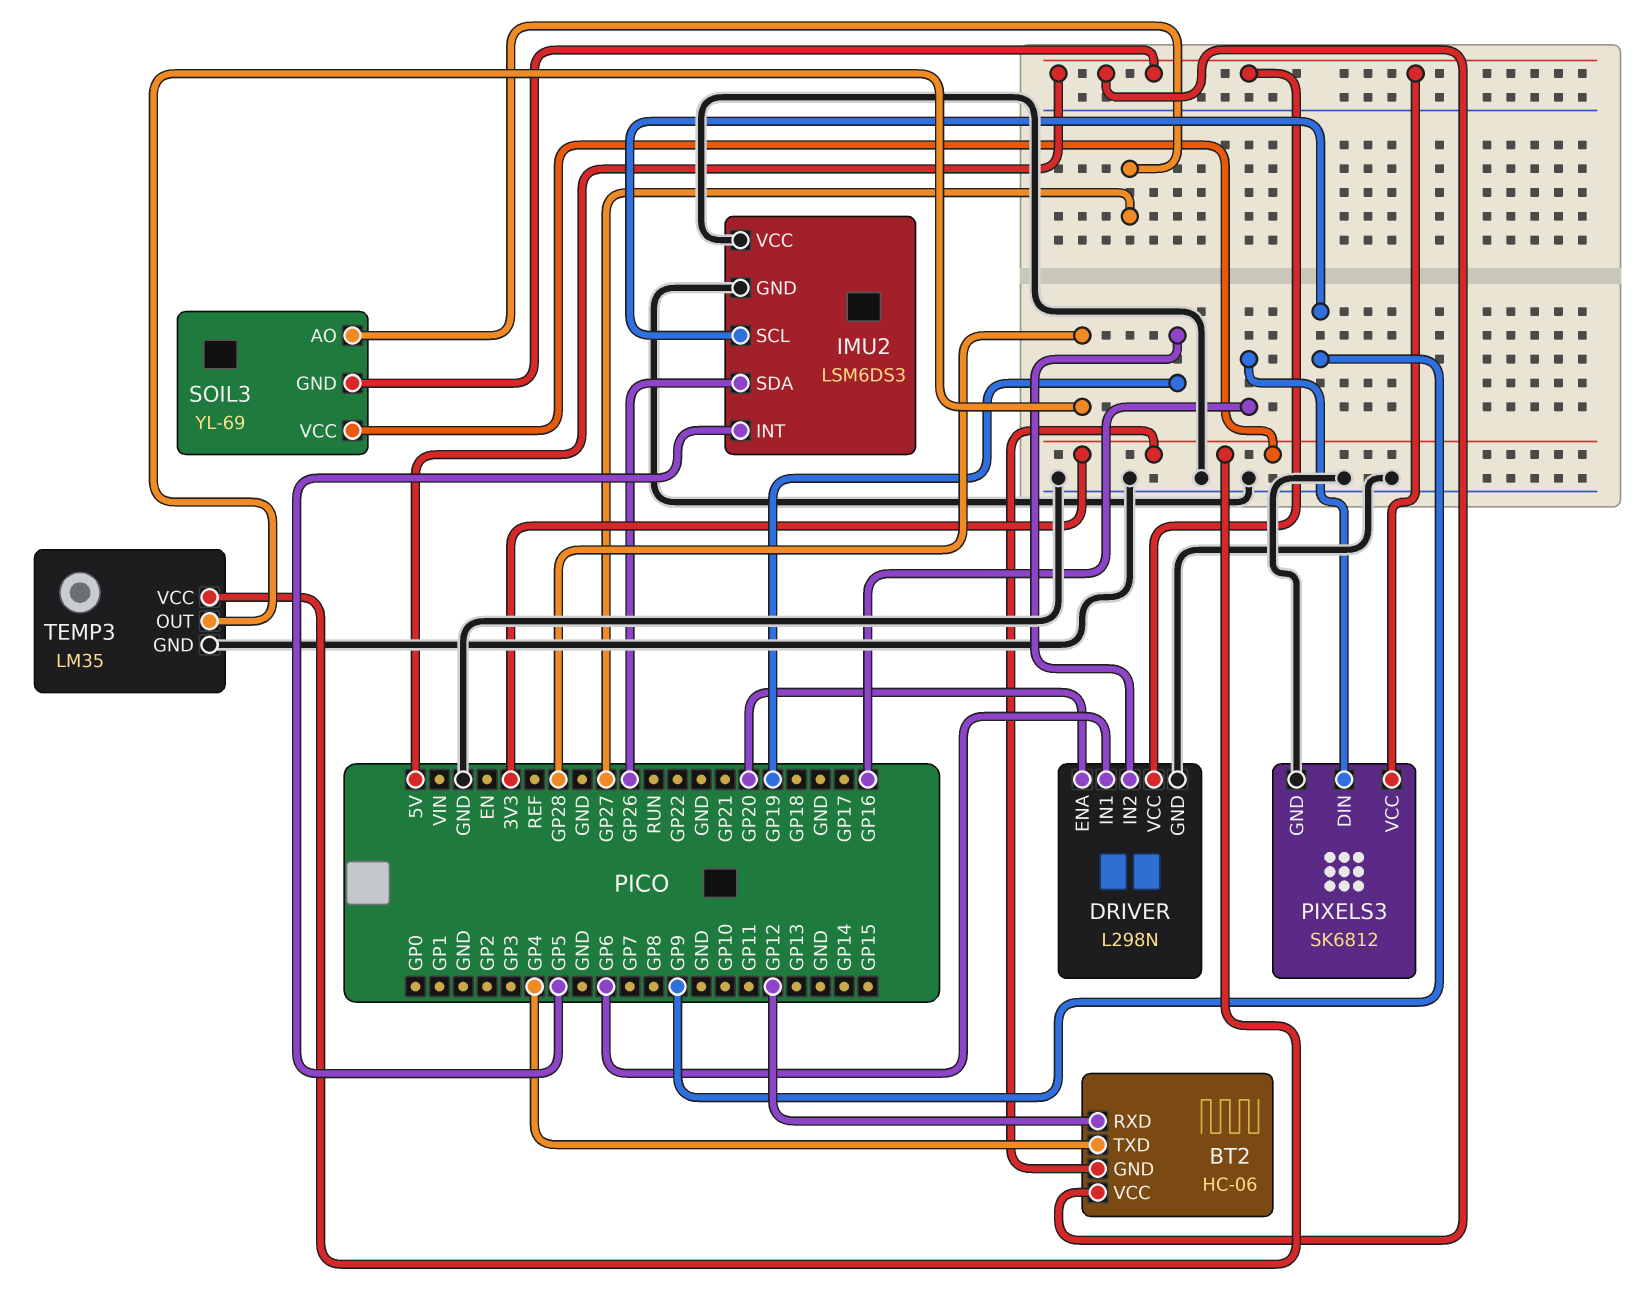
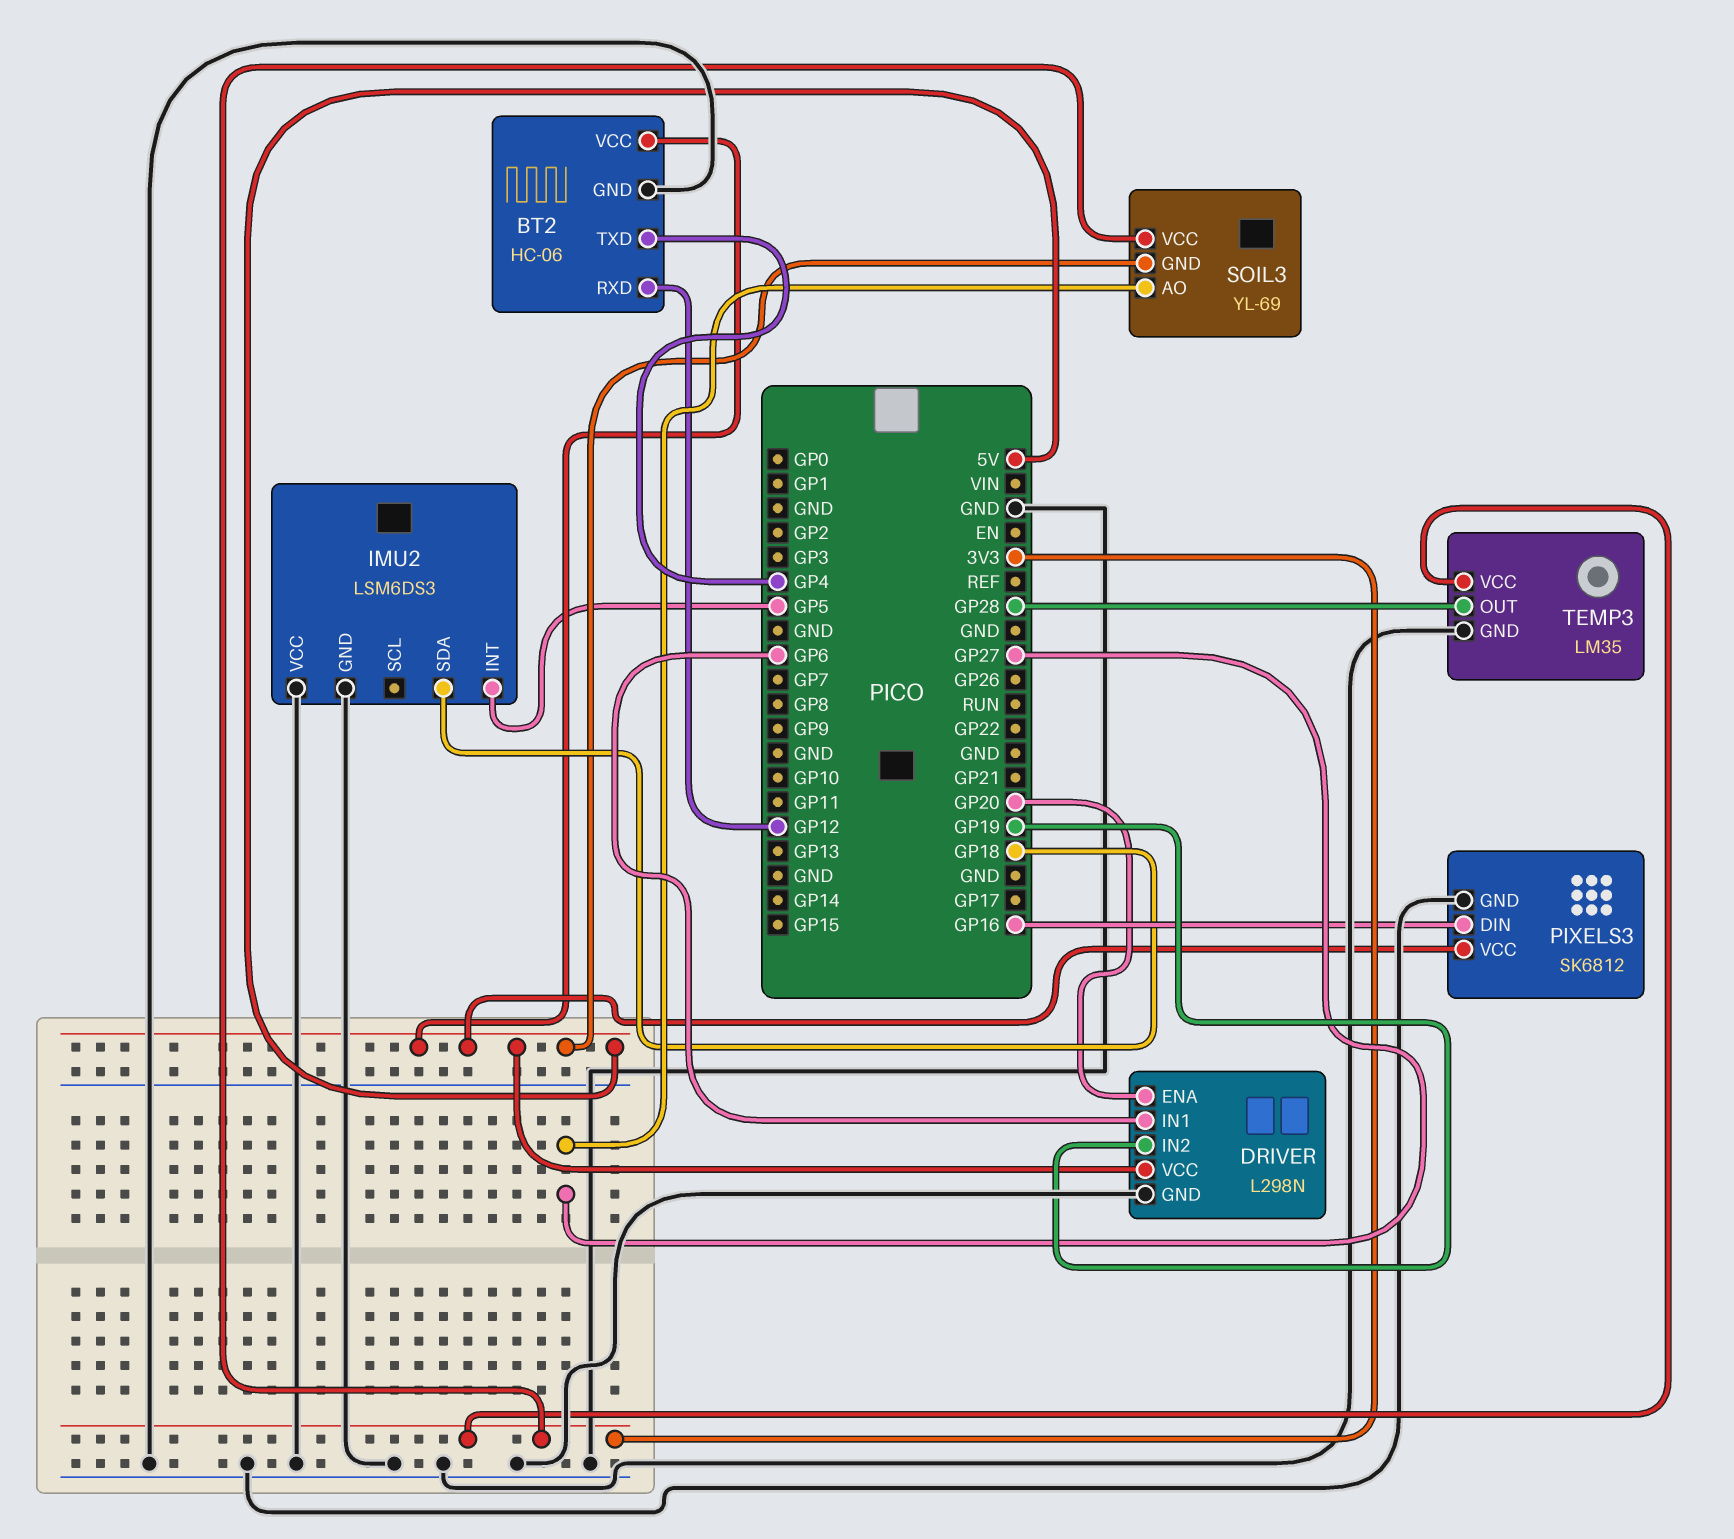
BT2 pin GND: 3V3 -> GND
IMU2 pin SCL: GP9 -> none
IMU2 pin SDA: GP26 -> GP18

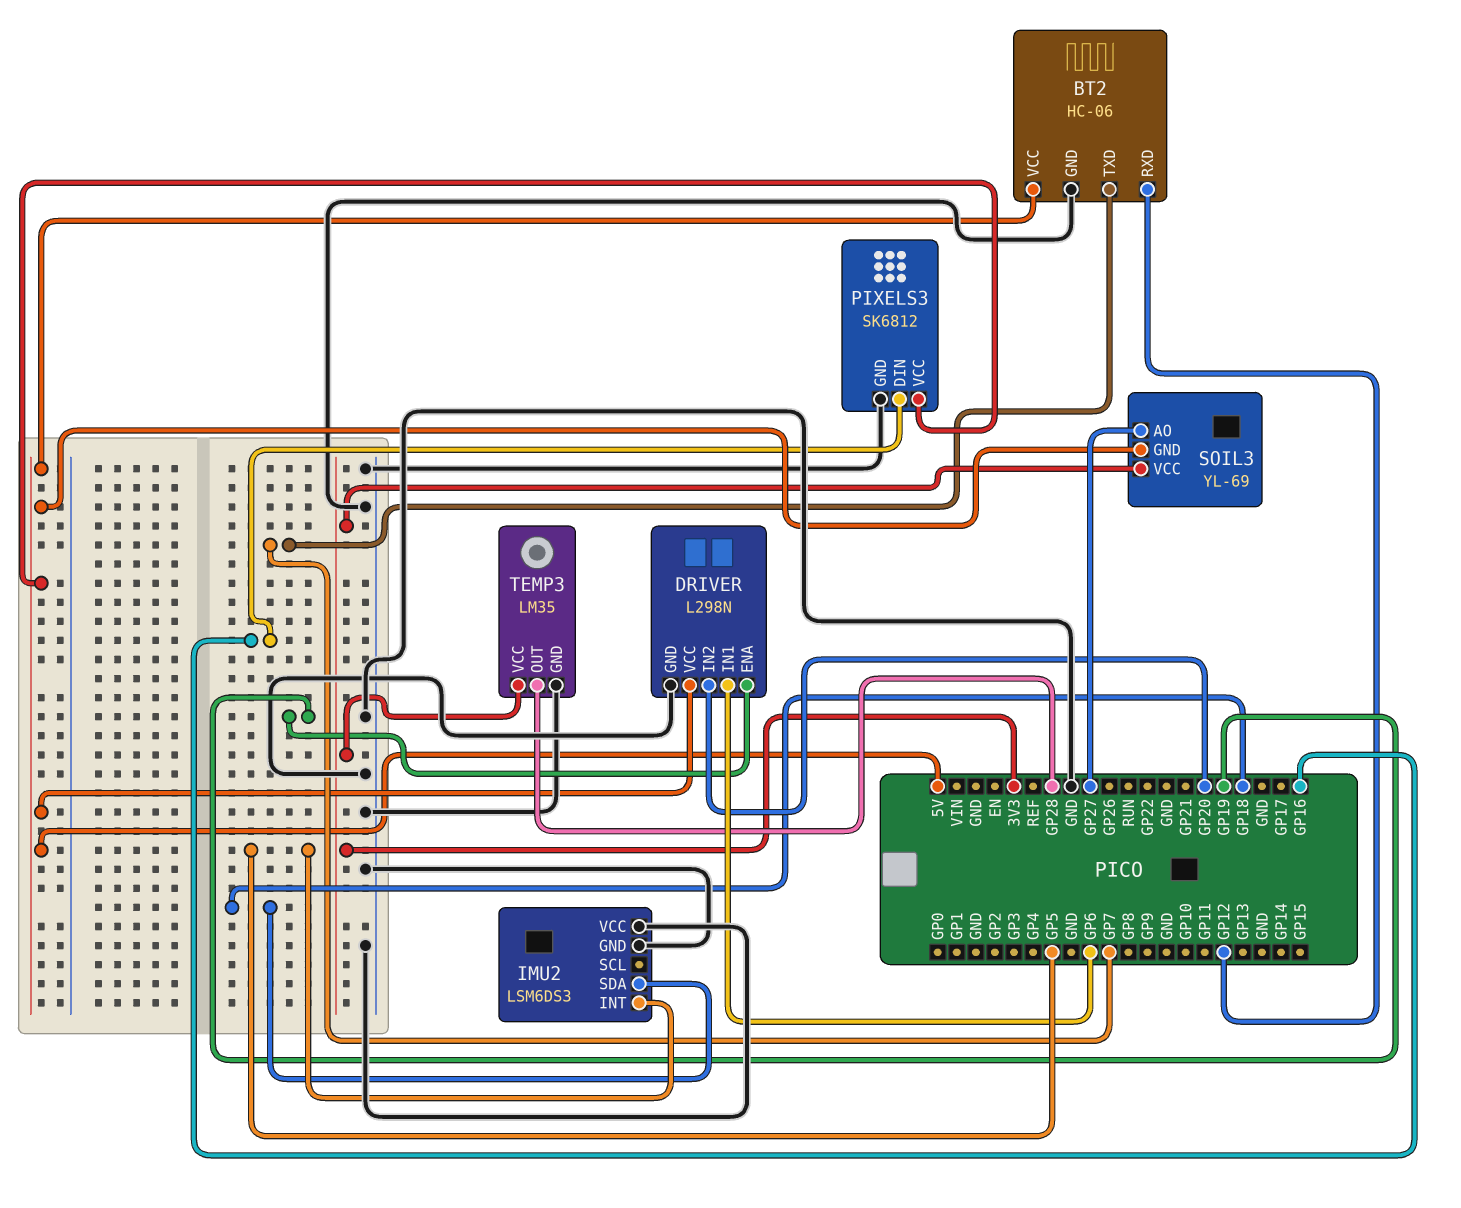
BT2 pin TXD: GP4 -> GP7
DRIVER pin ENA: GP20 -> GP19
DRIVER pin IN2: GP19 -> GP20

